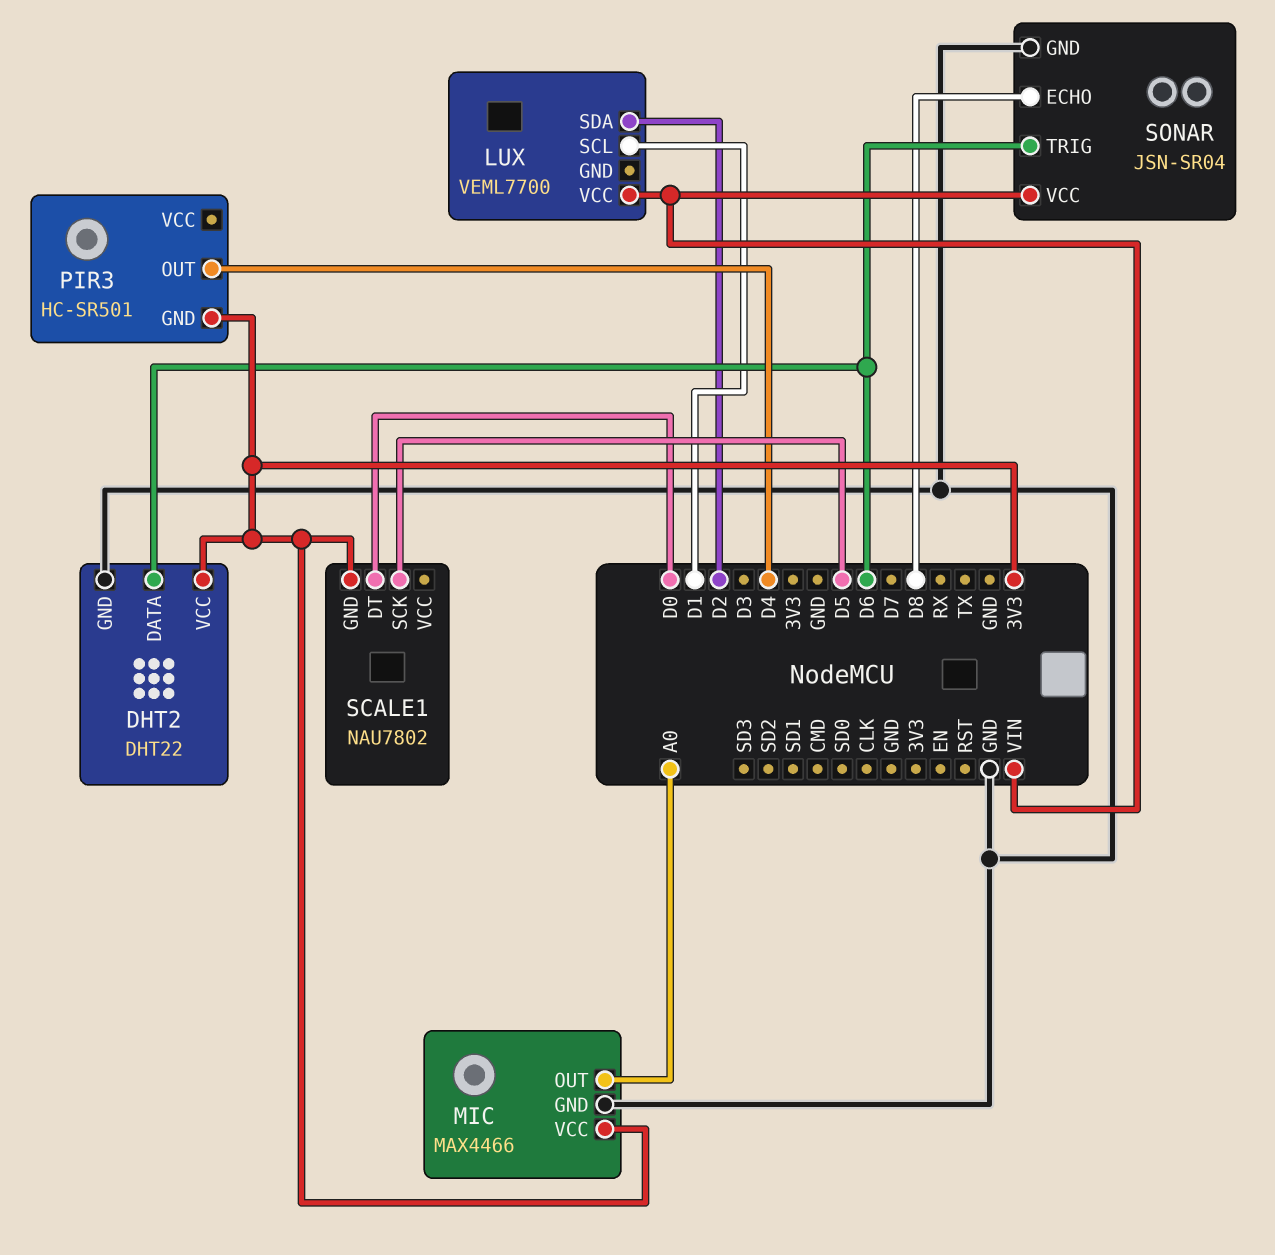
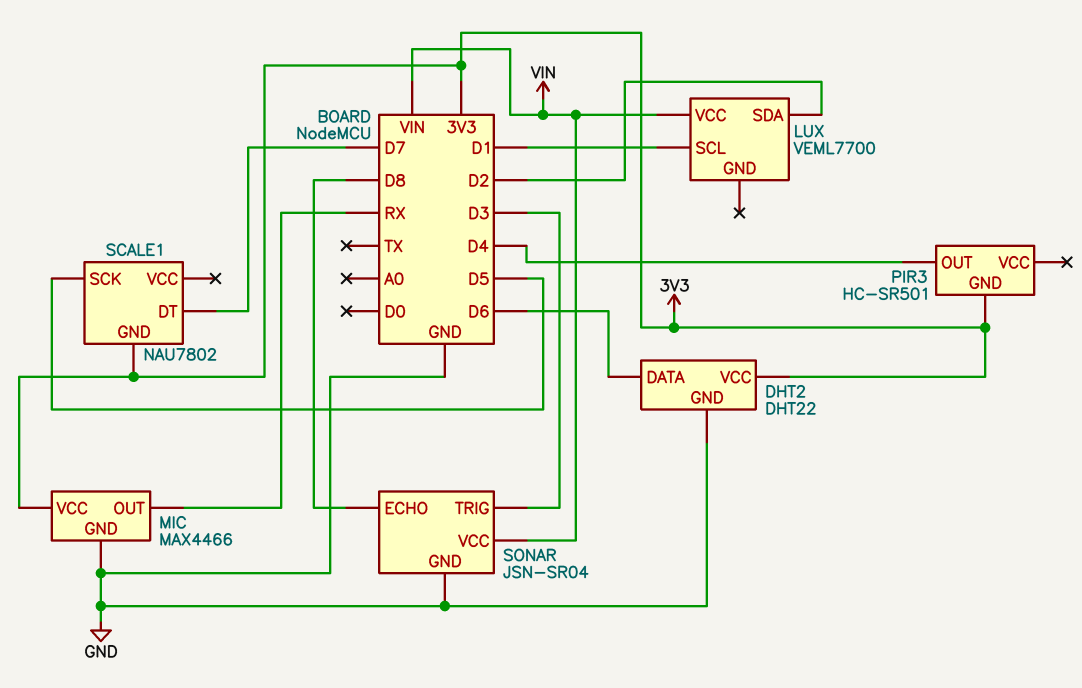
MIC pin OUT: A0 -> RX
SCALE1 pin DT: D0 -> D7
SONAR pin TRIG: D6 -> D3

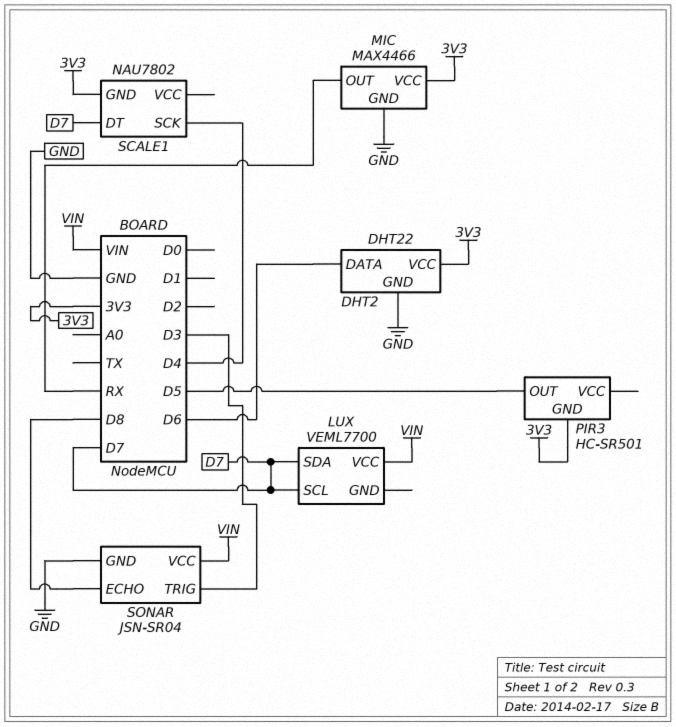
LUX pin SCL: D1 -> D7
LUX pin SDA: D2 -> D7
PIR3 pin OUT: D4 -> D5
SCALE1 pin SCK: D5 -> D4

